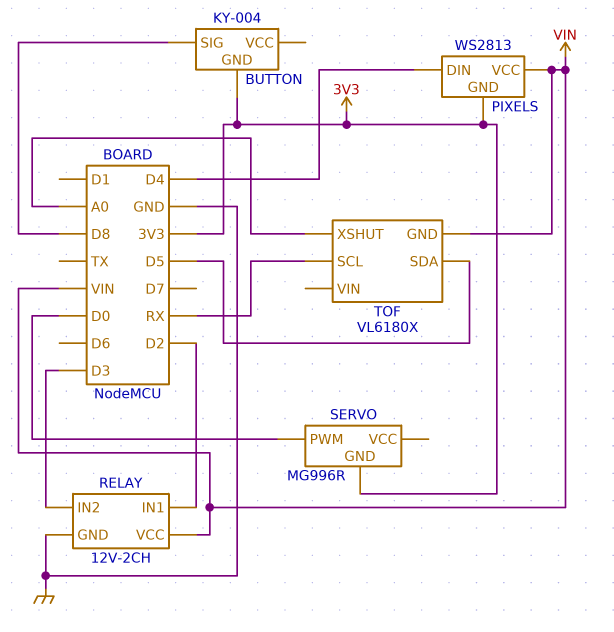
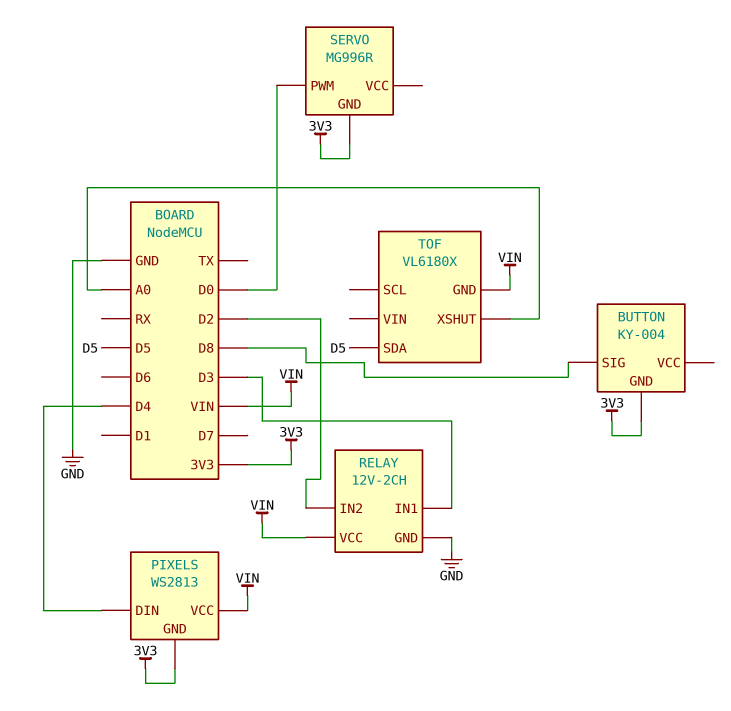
RELAY pin IN1: D2 -> D3
RELAY pin IN2: D3 -> D2
TOF pin SCL: RX -> none

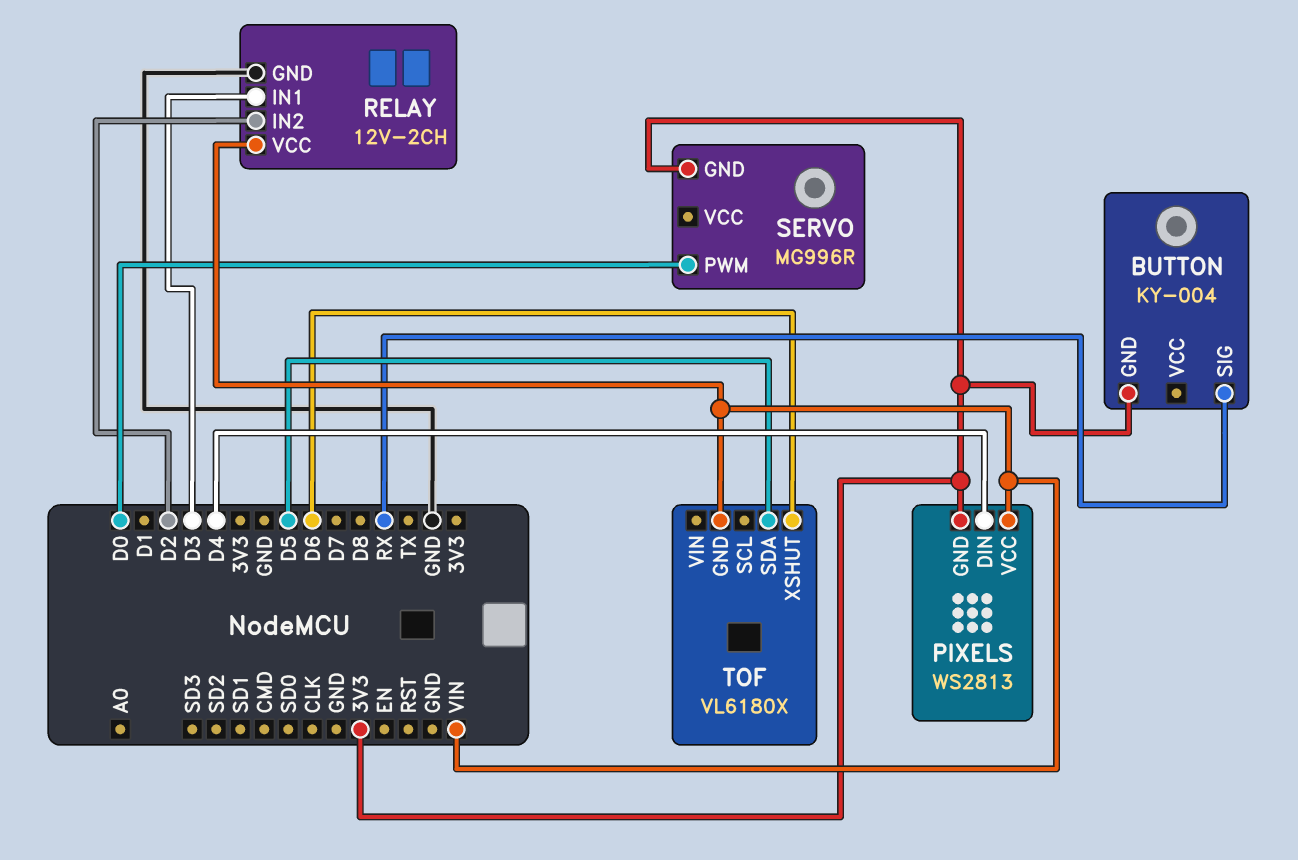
BUTTON pin SIG: D8 -> RX
TOF pin XSHUT: A0 -> D6

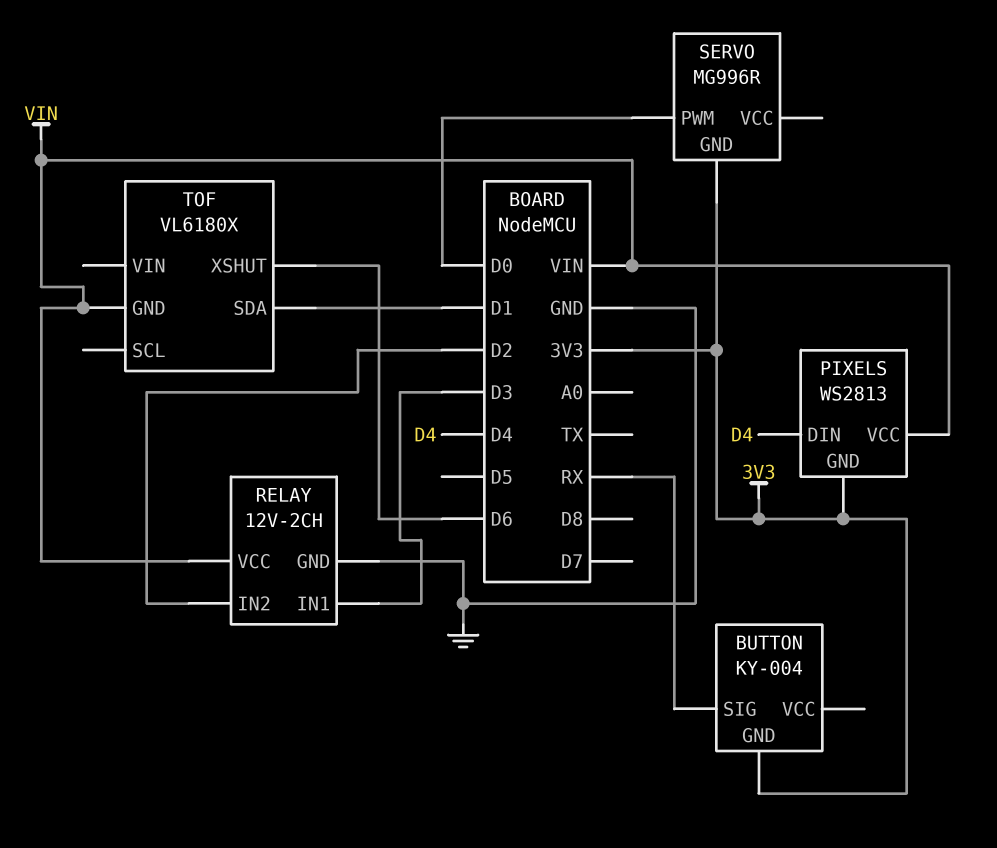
TOF pin SDA: D5 -> D1

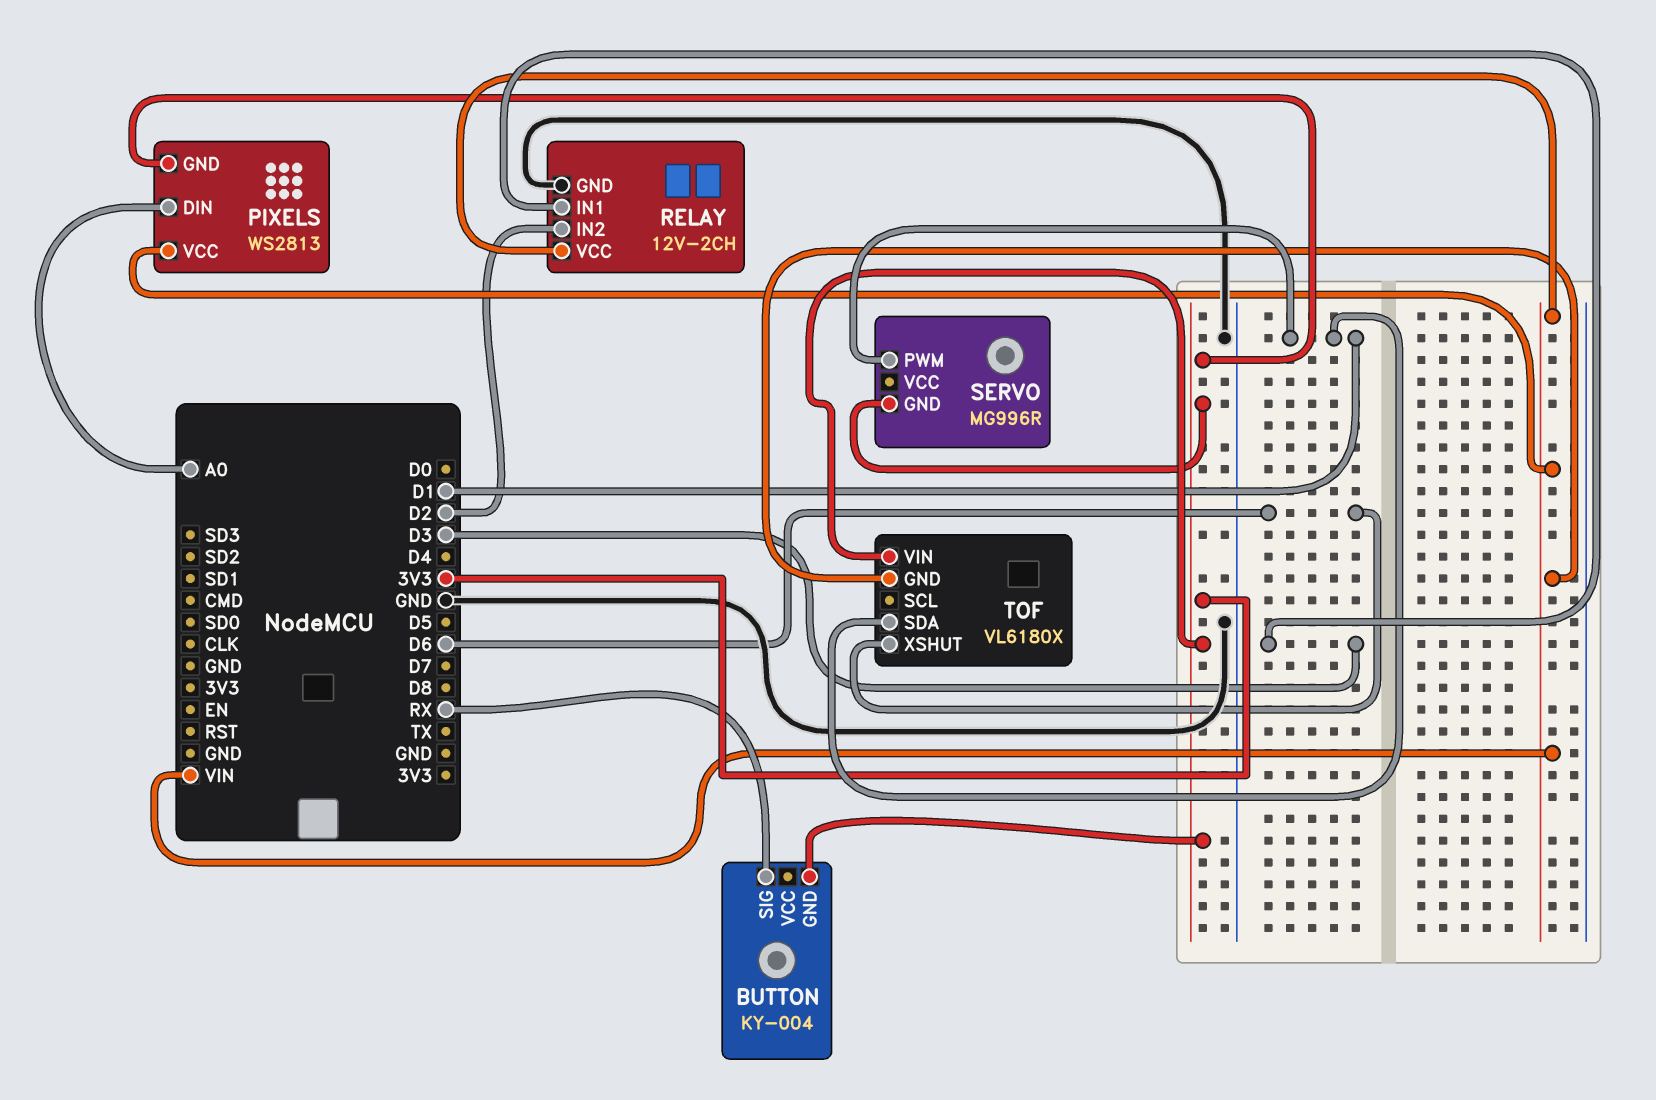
PIXELS pin DIN: D4 -> A0
SERVO pin PWM: D0 -> D1
TOF pin VIN: none -> 3V3

